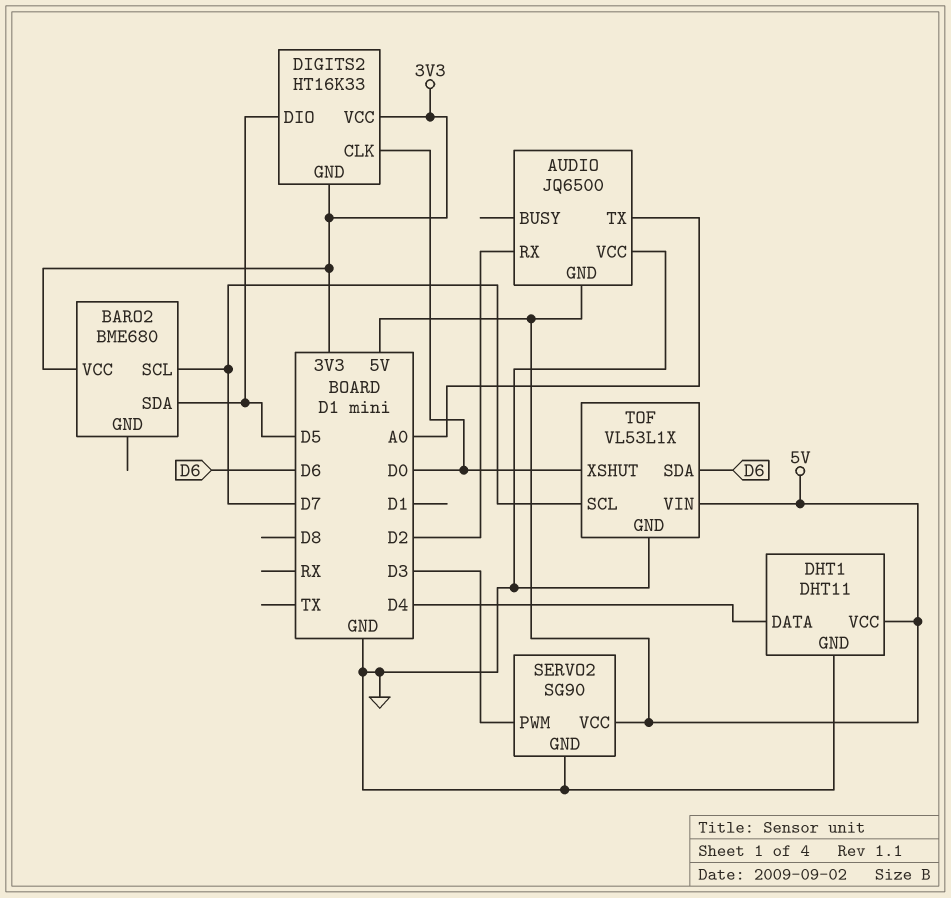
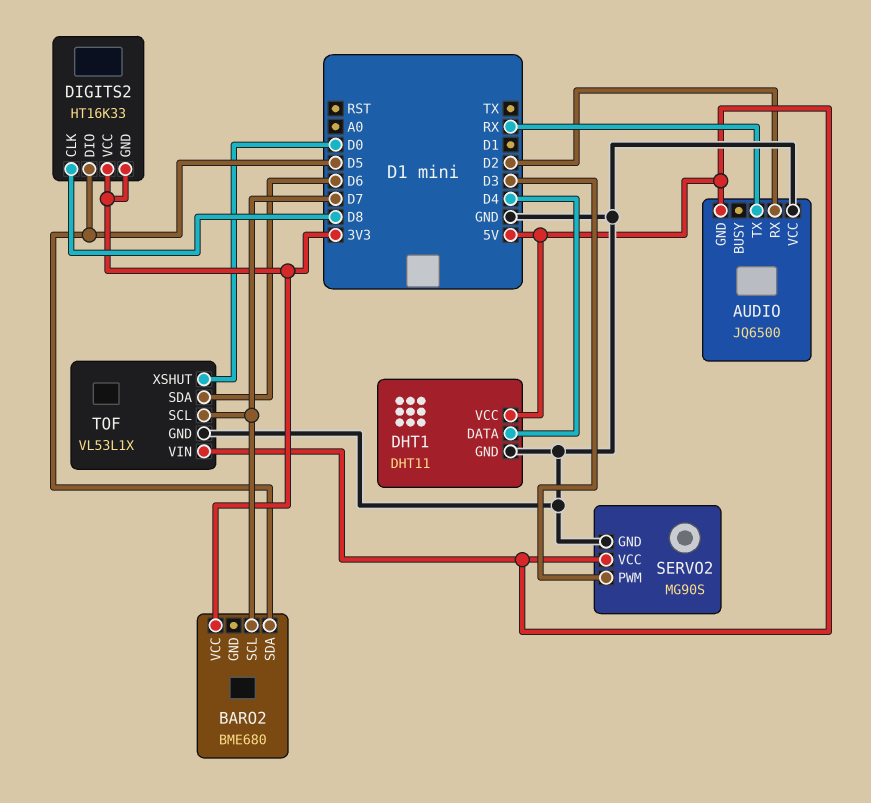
AUDIO pin TX: A0 -> RX
DIGITS2 pin CLK: D0 -> D8
SERVO2: SG90 -> MG90S

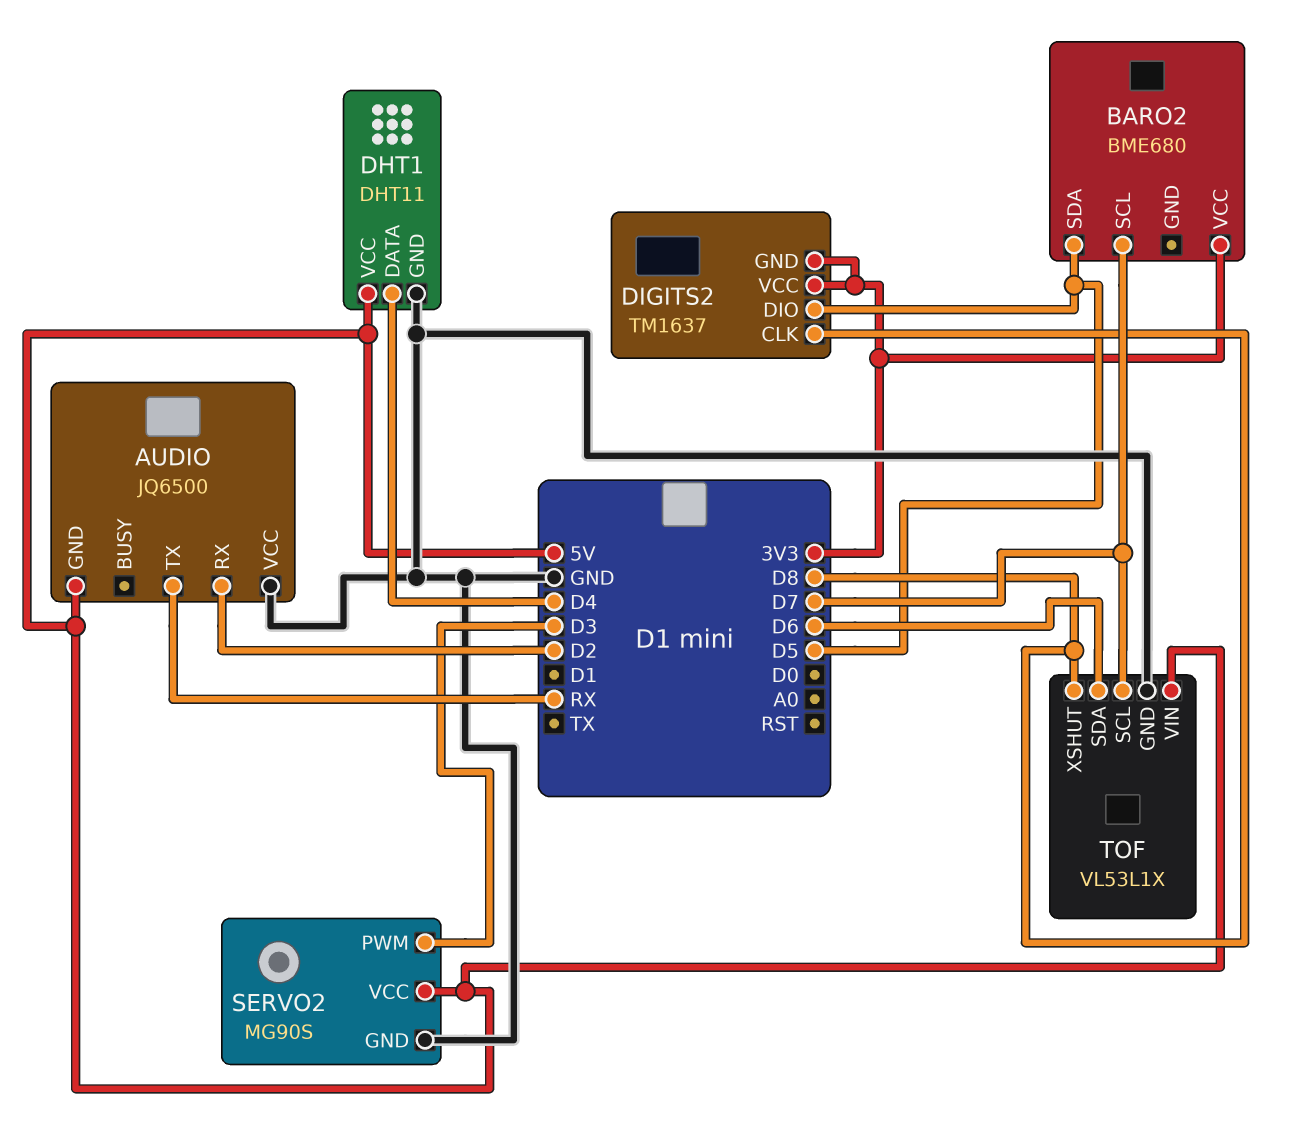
DIGITS2: HT16K33 -> TM1637
TOF pin XSHUT: D0 -> D8

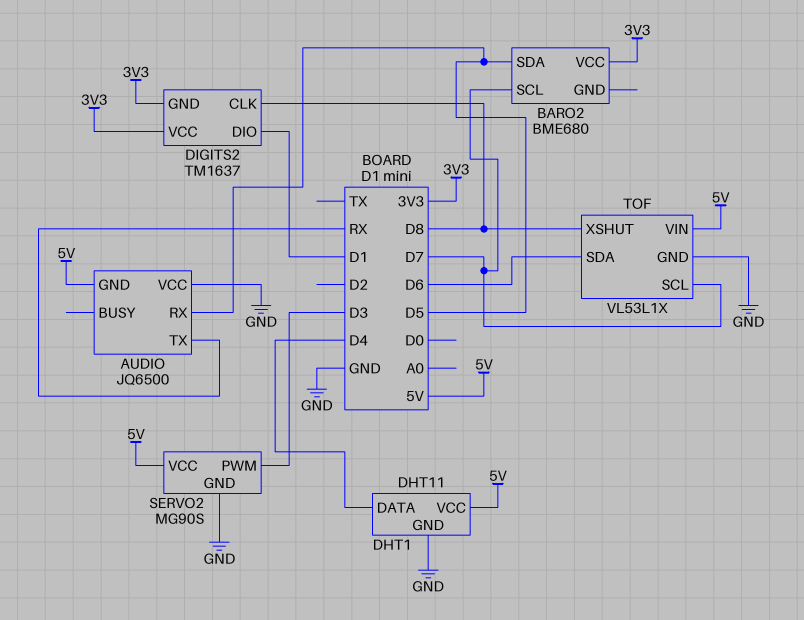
AUDIO pin RX: D2 -> D5
DIGITS2 pin DIO: D5 -> D1

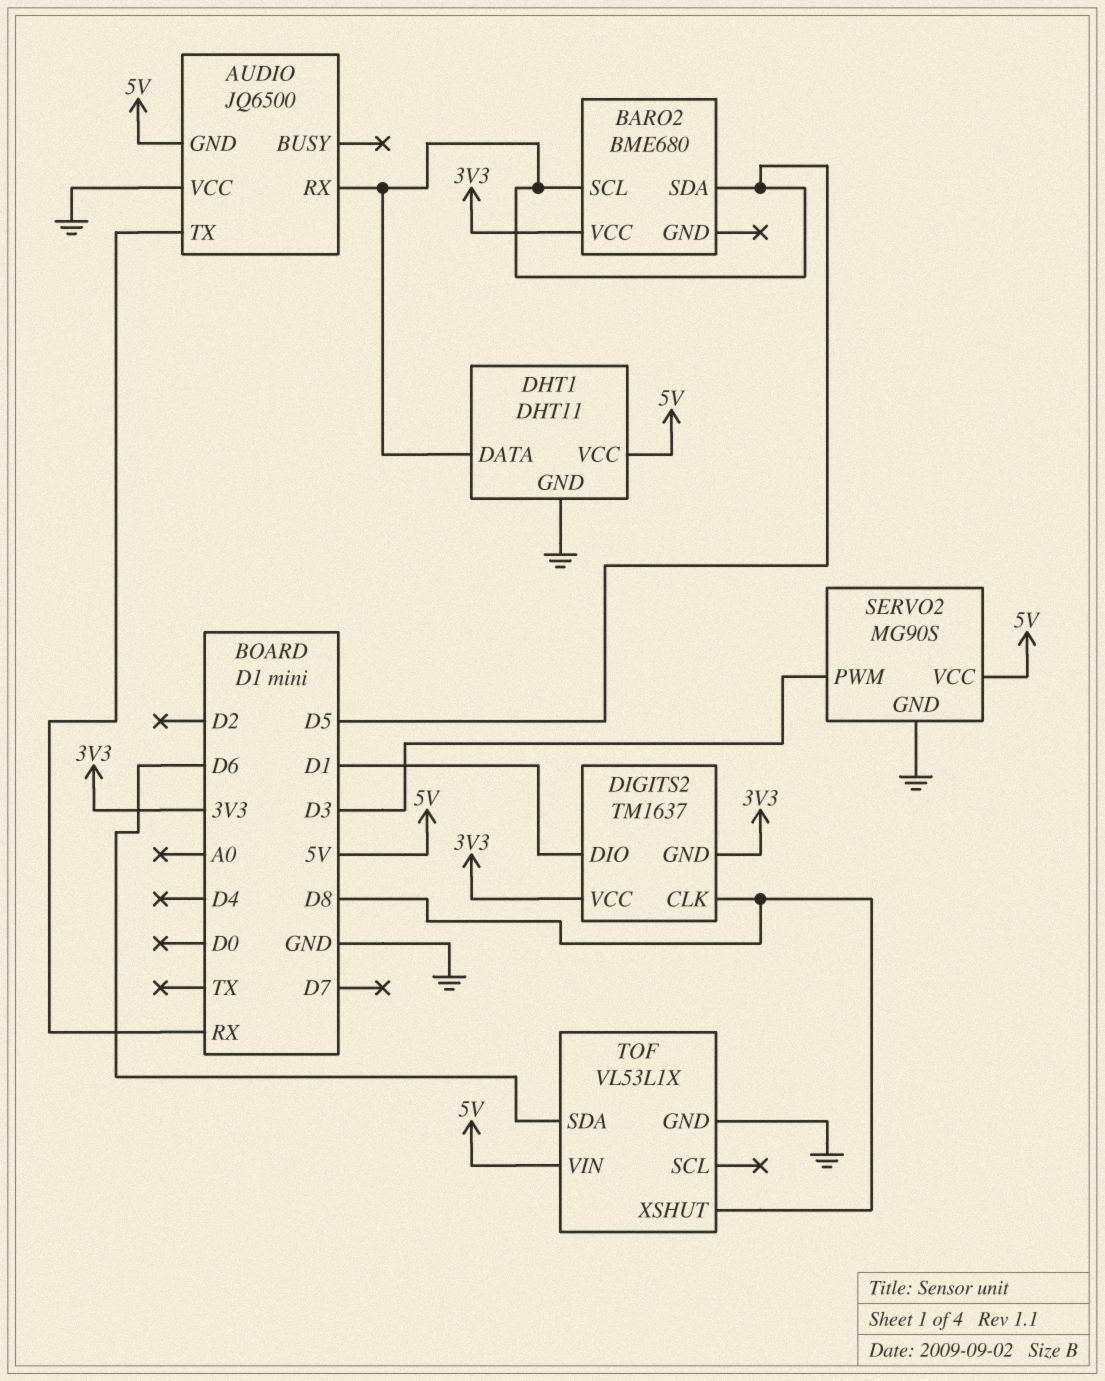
BARO2 pin SCL: D7 -> D5
DHT1 pin DATA: D4 -> D5
TOF pin SCL: D7 -> none

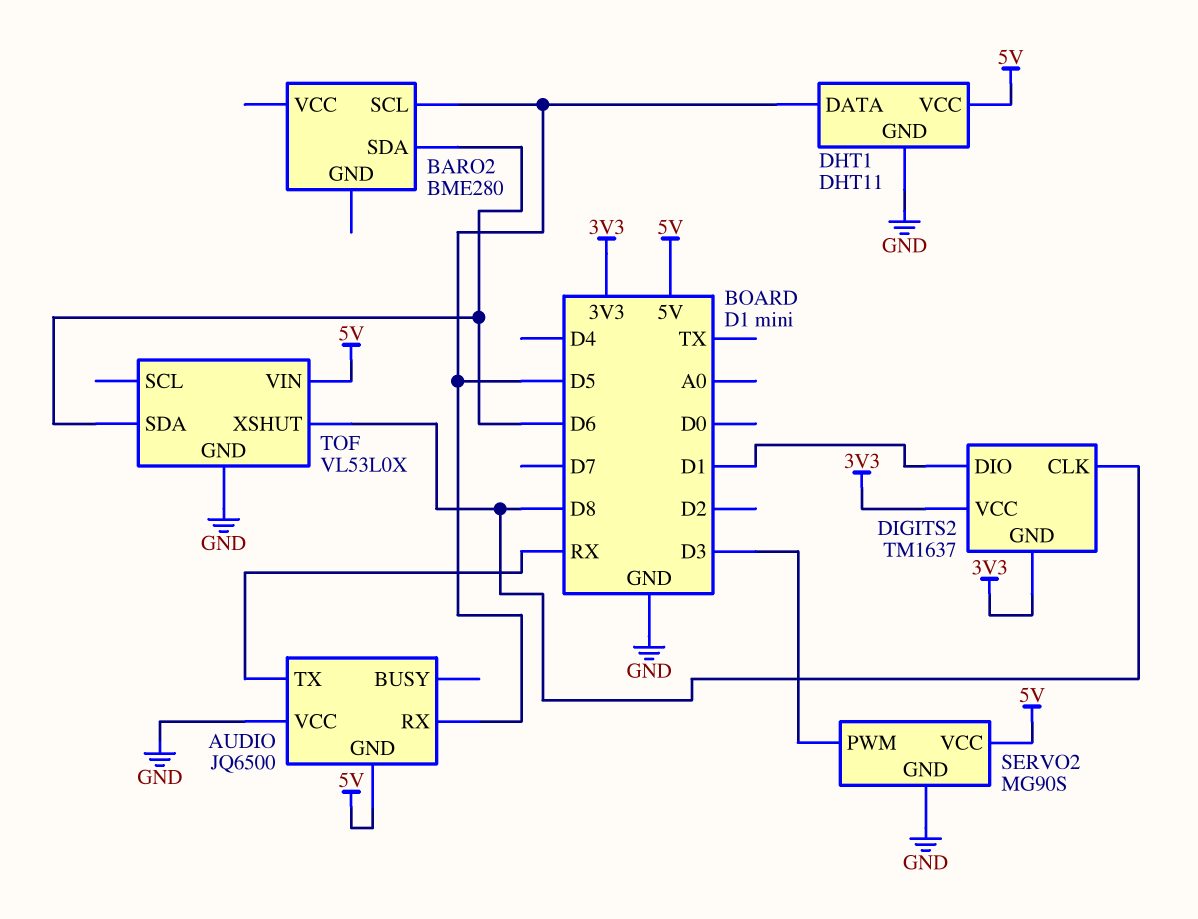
BARO2: BME680 -> BME280
BARO2 pin SDA: D5 -> D6
BARO2 pin VCC: 3V3 -> none
TOF: VL53L1X -> VL53L0X

